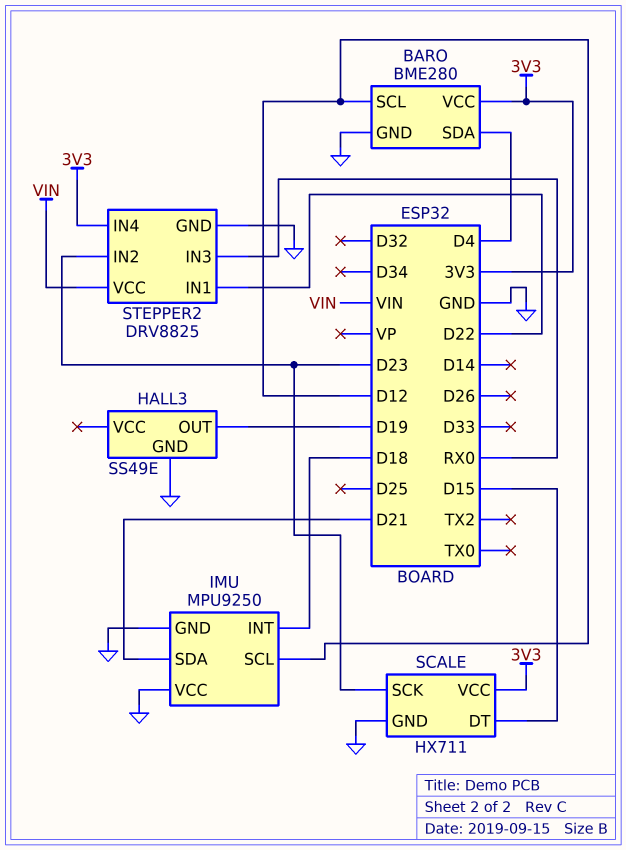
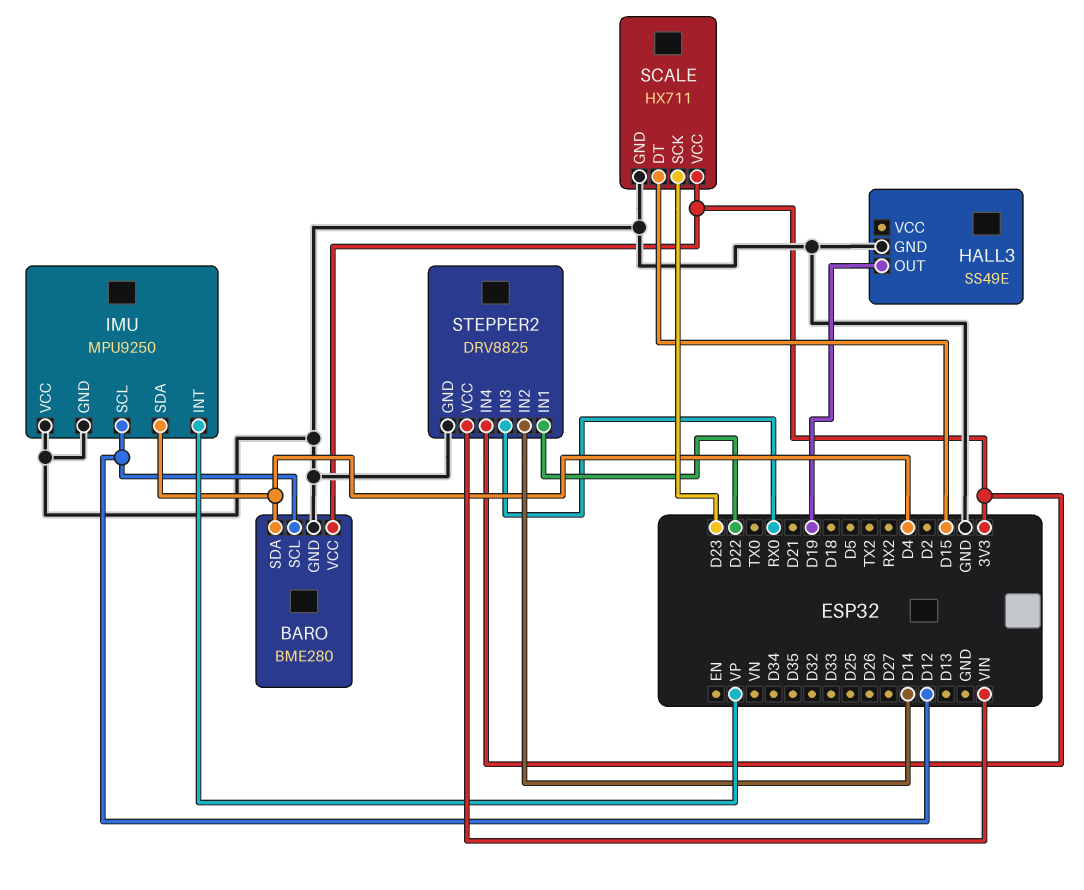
IMU pin INT: D18 -> VP
IMU pin SDA: D21 -> D4
STEPPER2 pin IN2: D23 -> D14

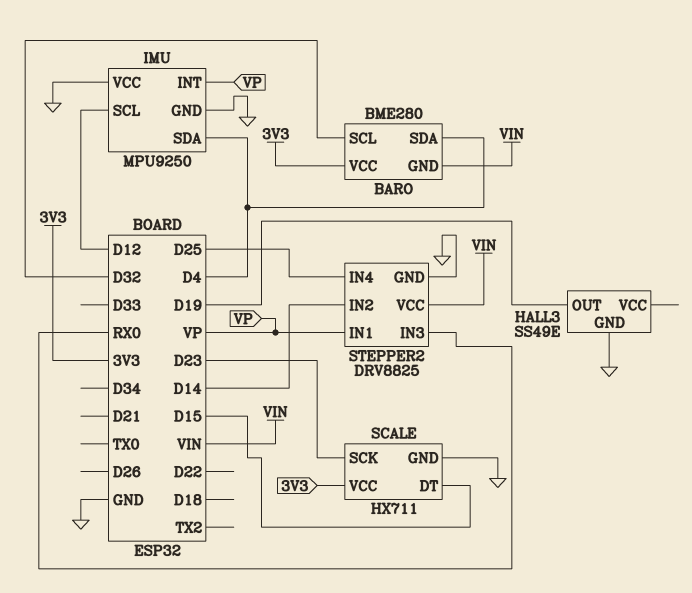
BARO pin GND: GND -> VIN
BARO pin SCL: D12 -> D32
STEPPER2 pin IN1: D22 -> VP
STEPPER2 pin IN4: 3V3 -> D25

